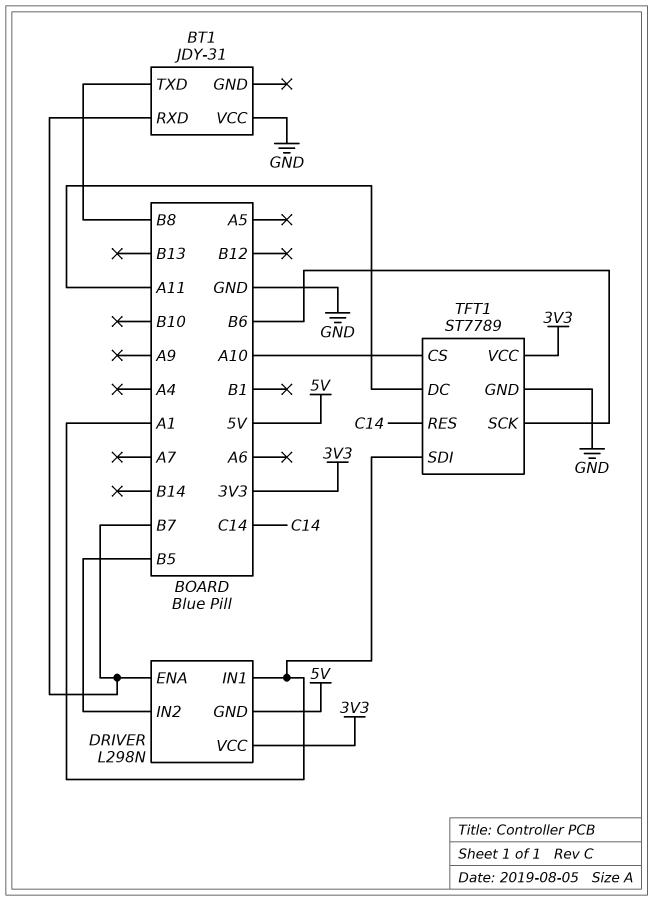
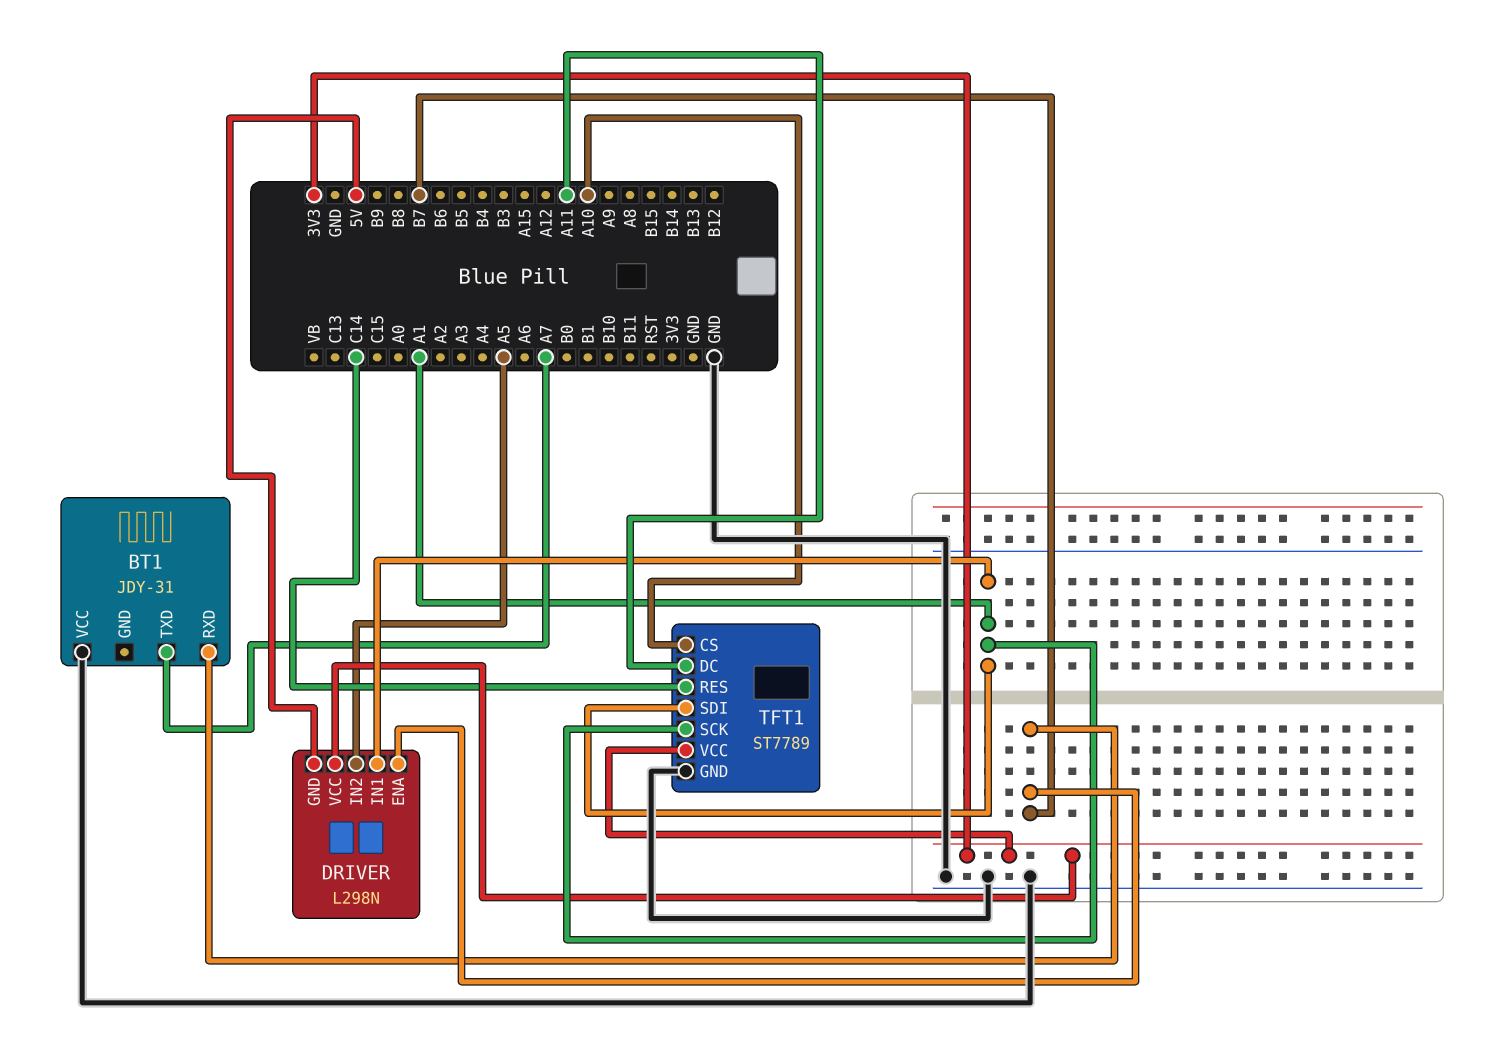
BT1 pin TXD: B8 -> A7
DRIVER pin IN2: B5 -> A5
TFT1 pin SCK: B6 -> A1

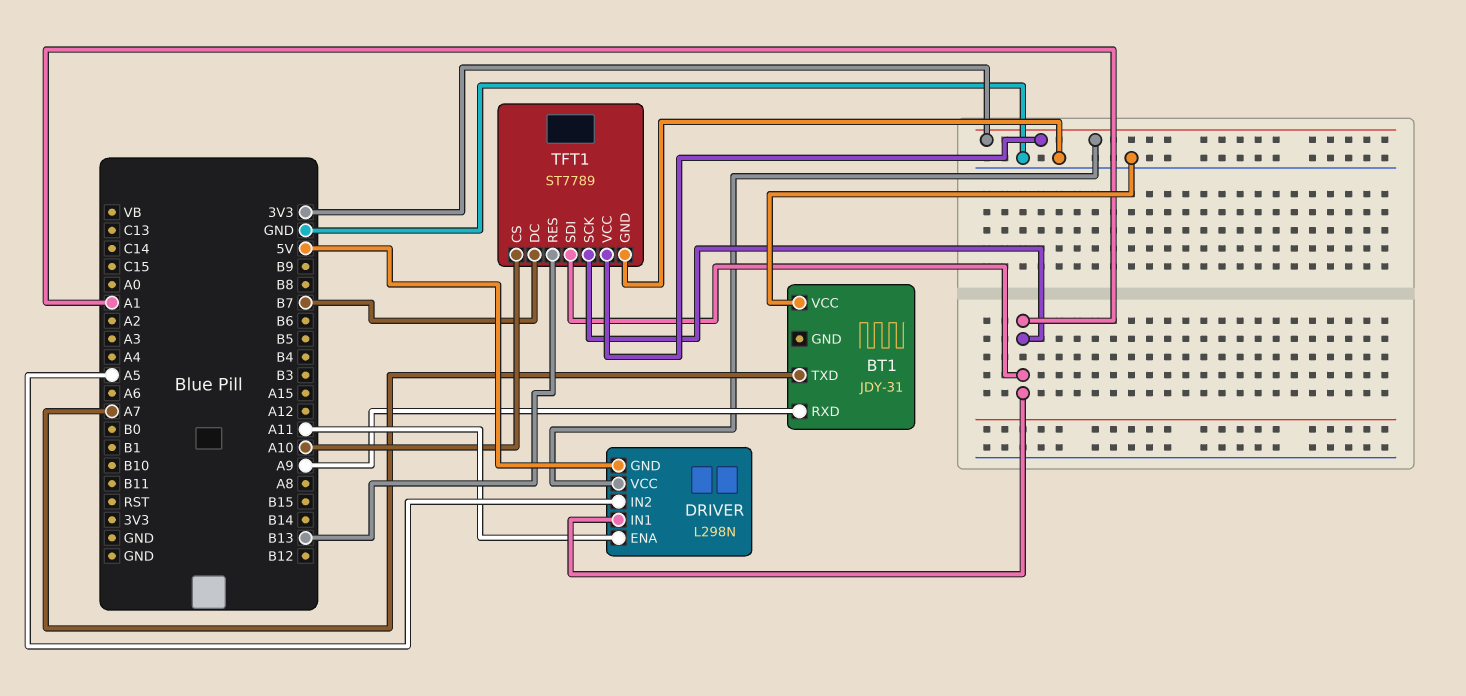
BT1 pin RXD: B7 -> A9
DRIVER pin ENA: B7 -> A11
TFT1 pin DC: A11 -> B7
TFT1 pin RES: C14 -> B13

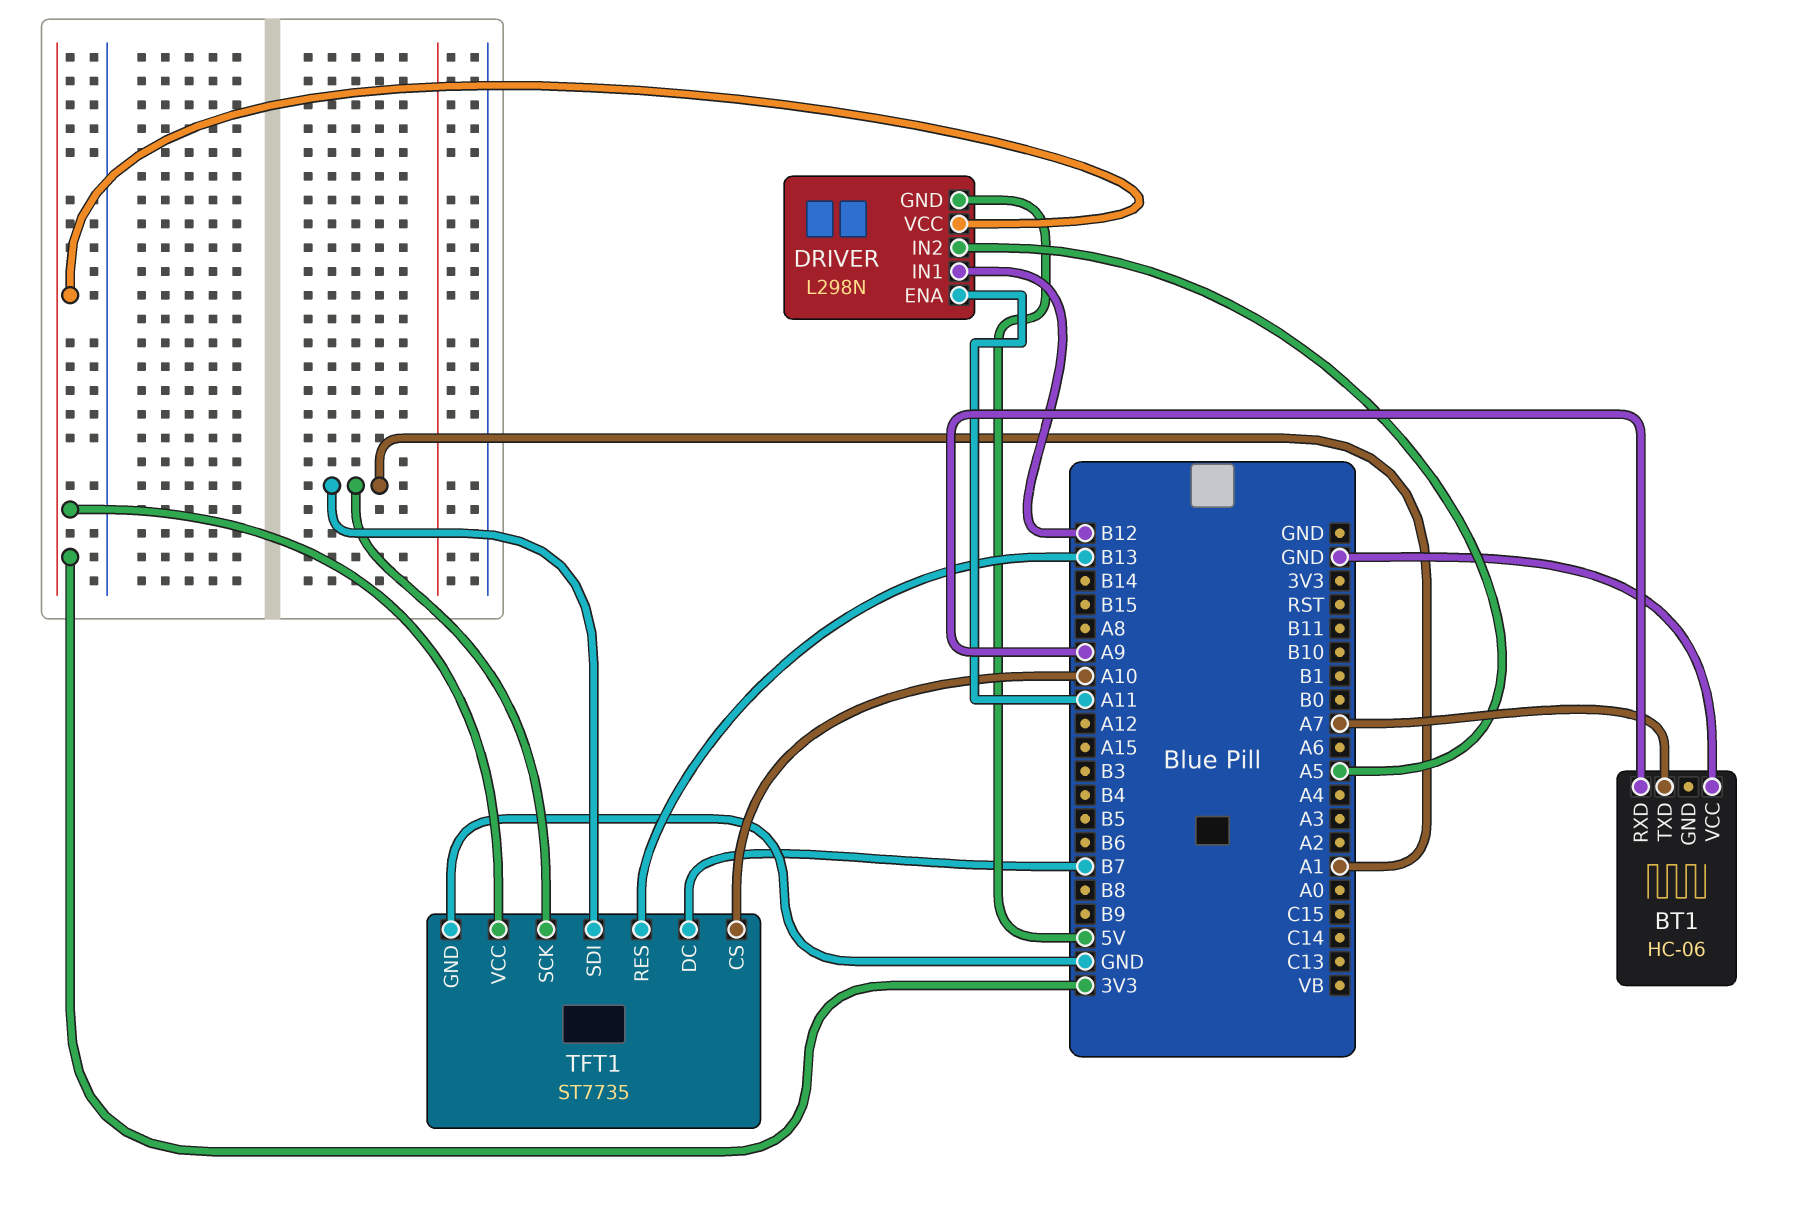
BT1: JDY-31 -> HC-06
DRIVER pin IN1: A1 -> B12
TFT1: ST7789 -> ST7735

